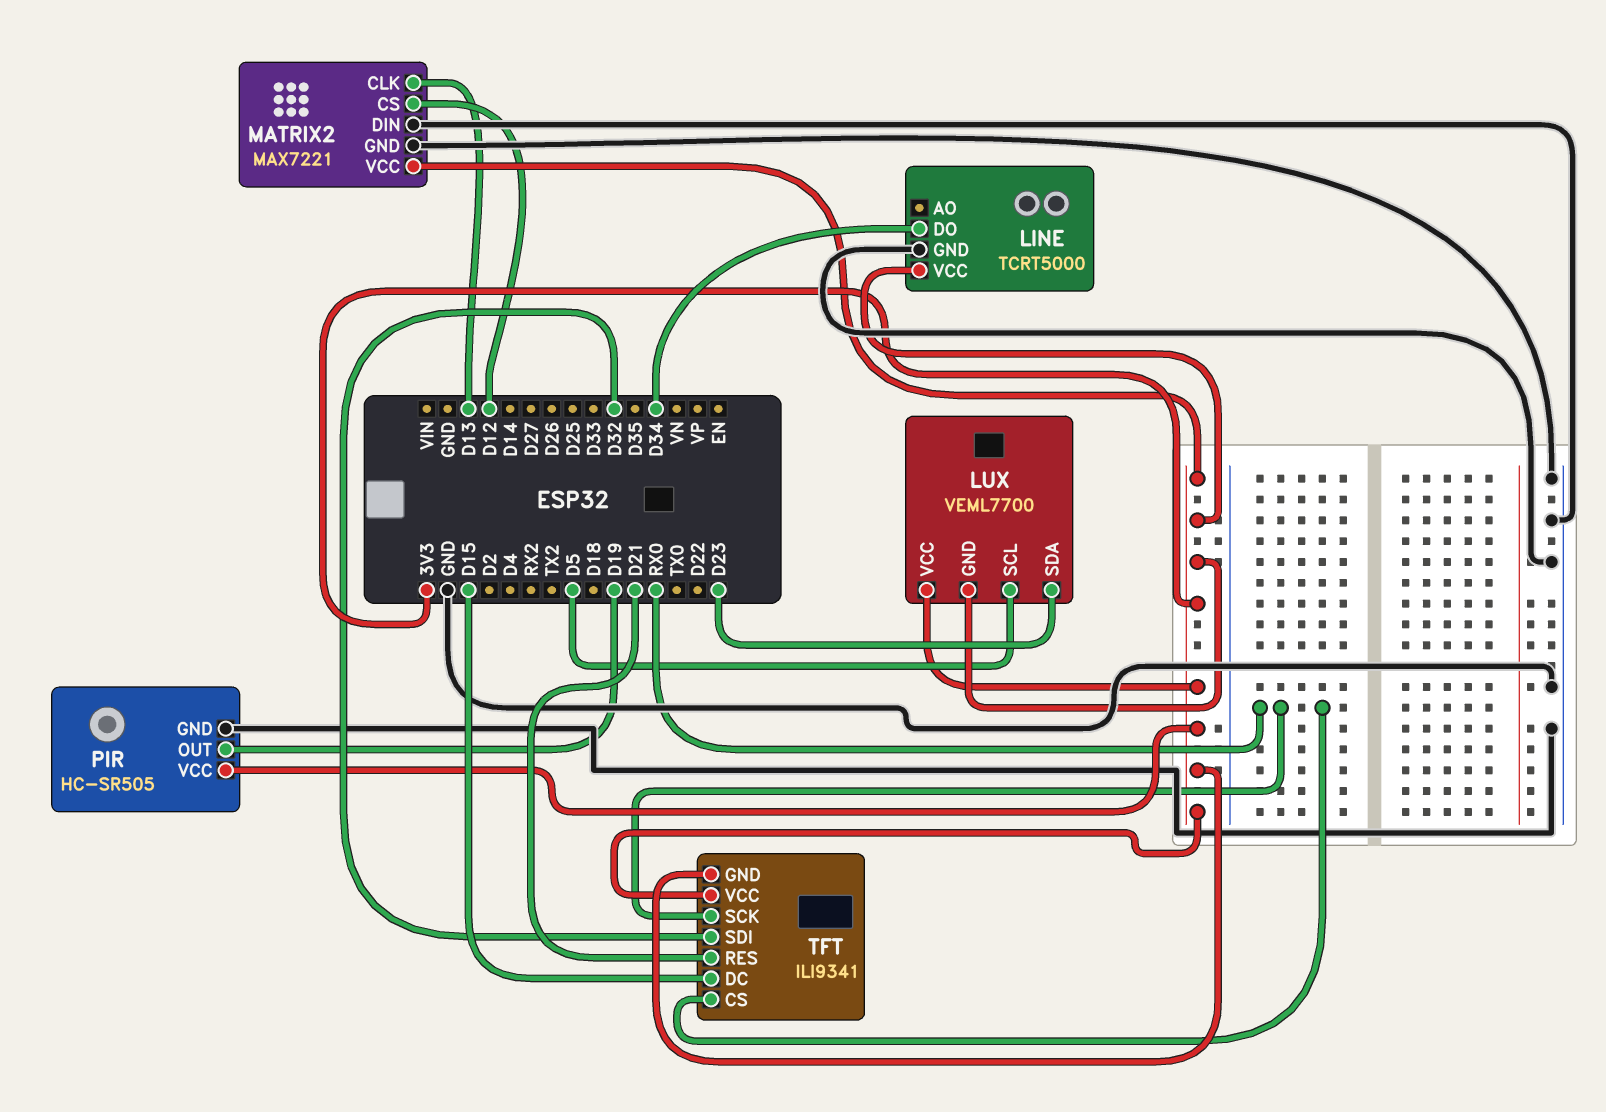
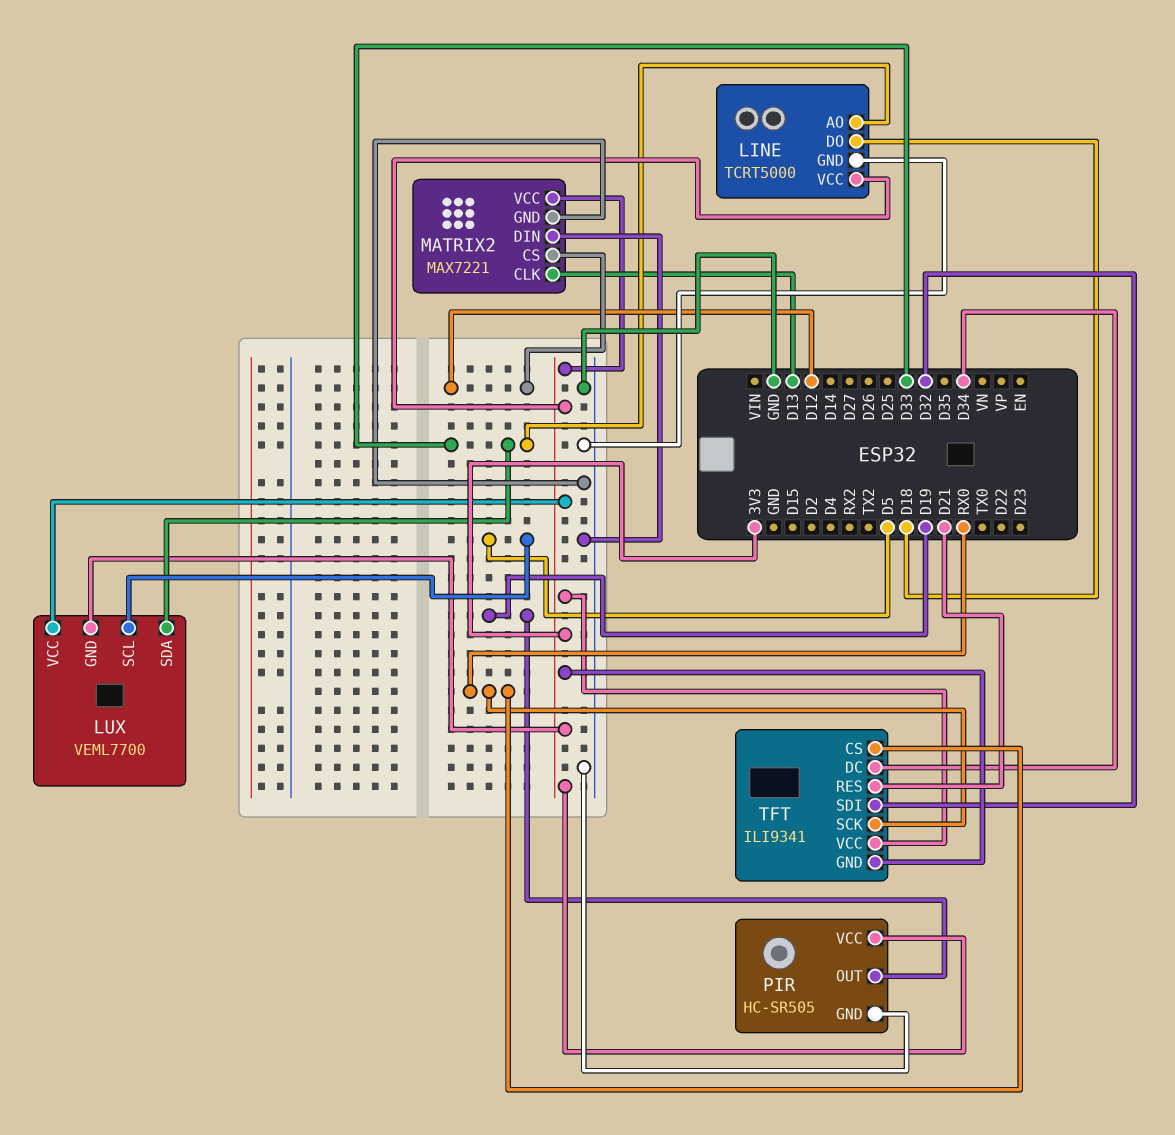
LINE pin AO: none -> D33
LINE pin DO: D34 -> D18
LUX pin SDA: D23 -> D33
TFT pin DC: D15 -> D34

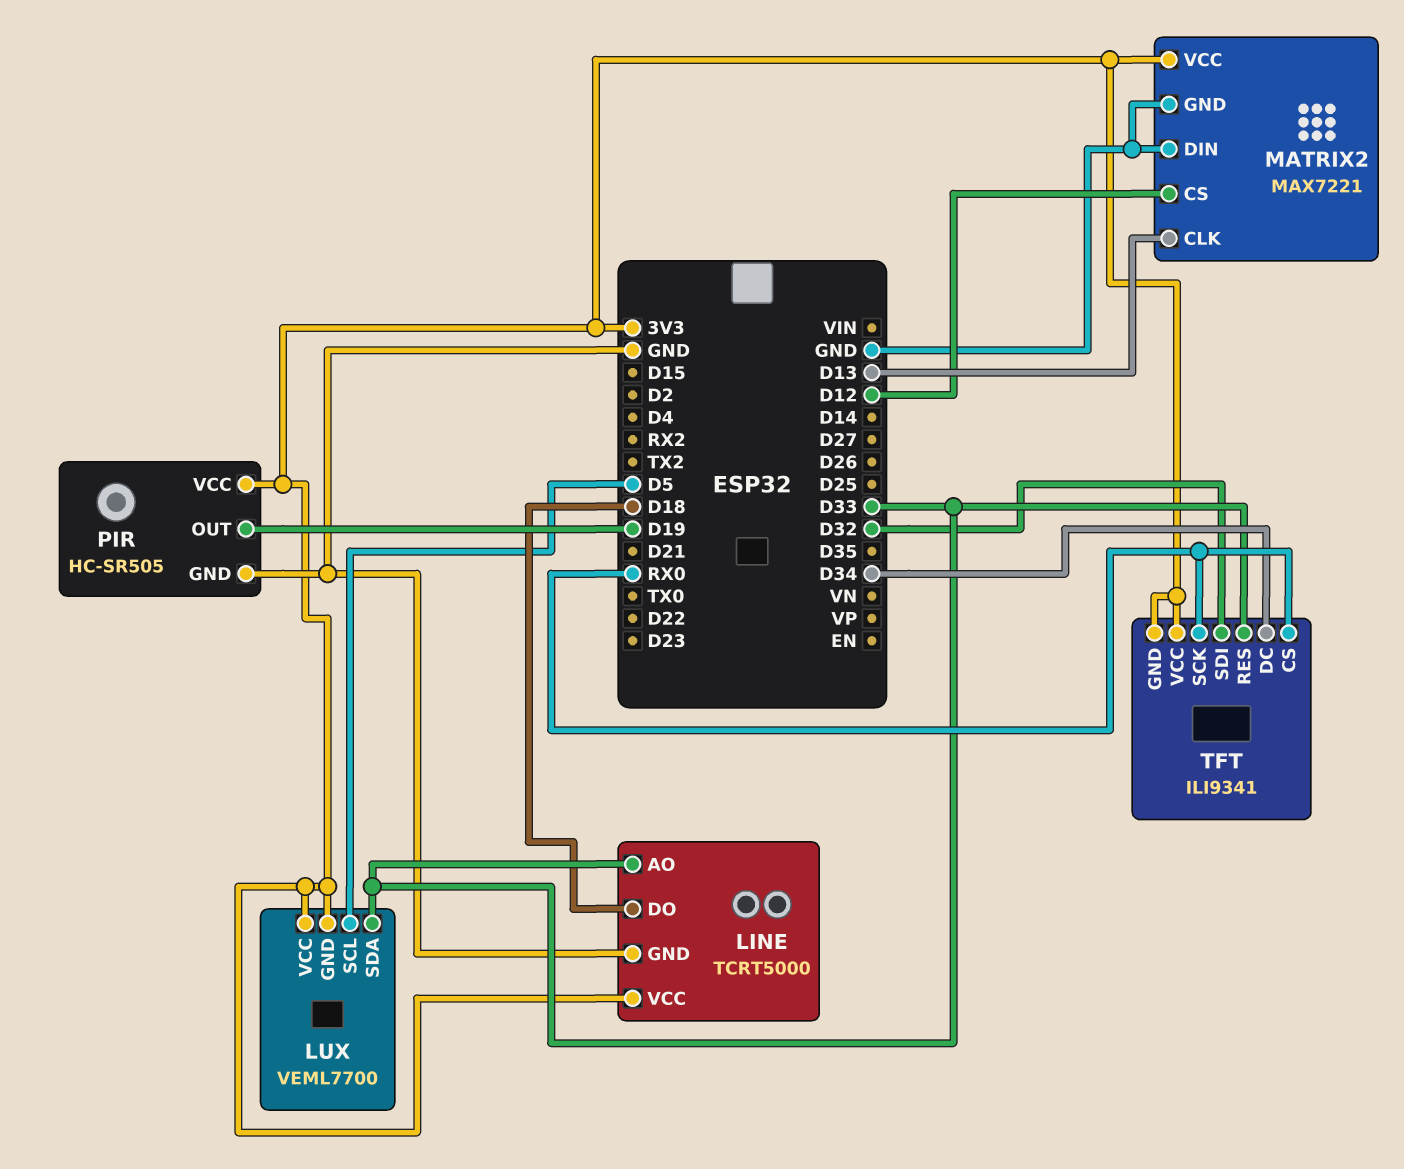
TFT pin RES: D21 -> D33

